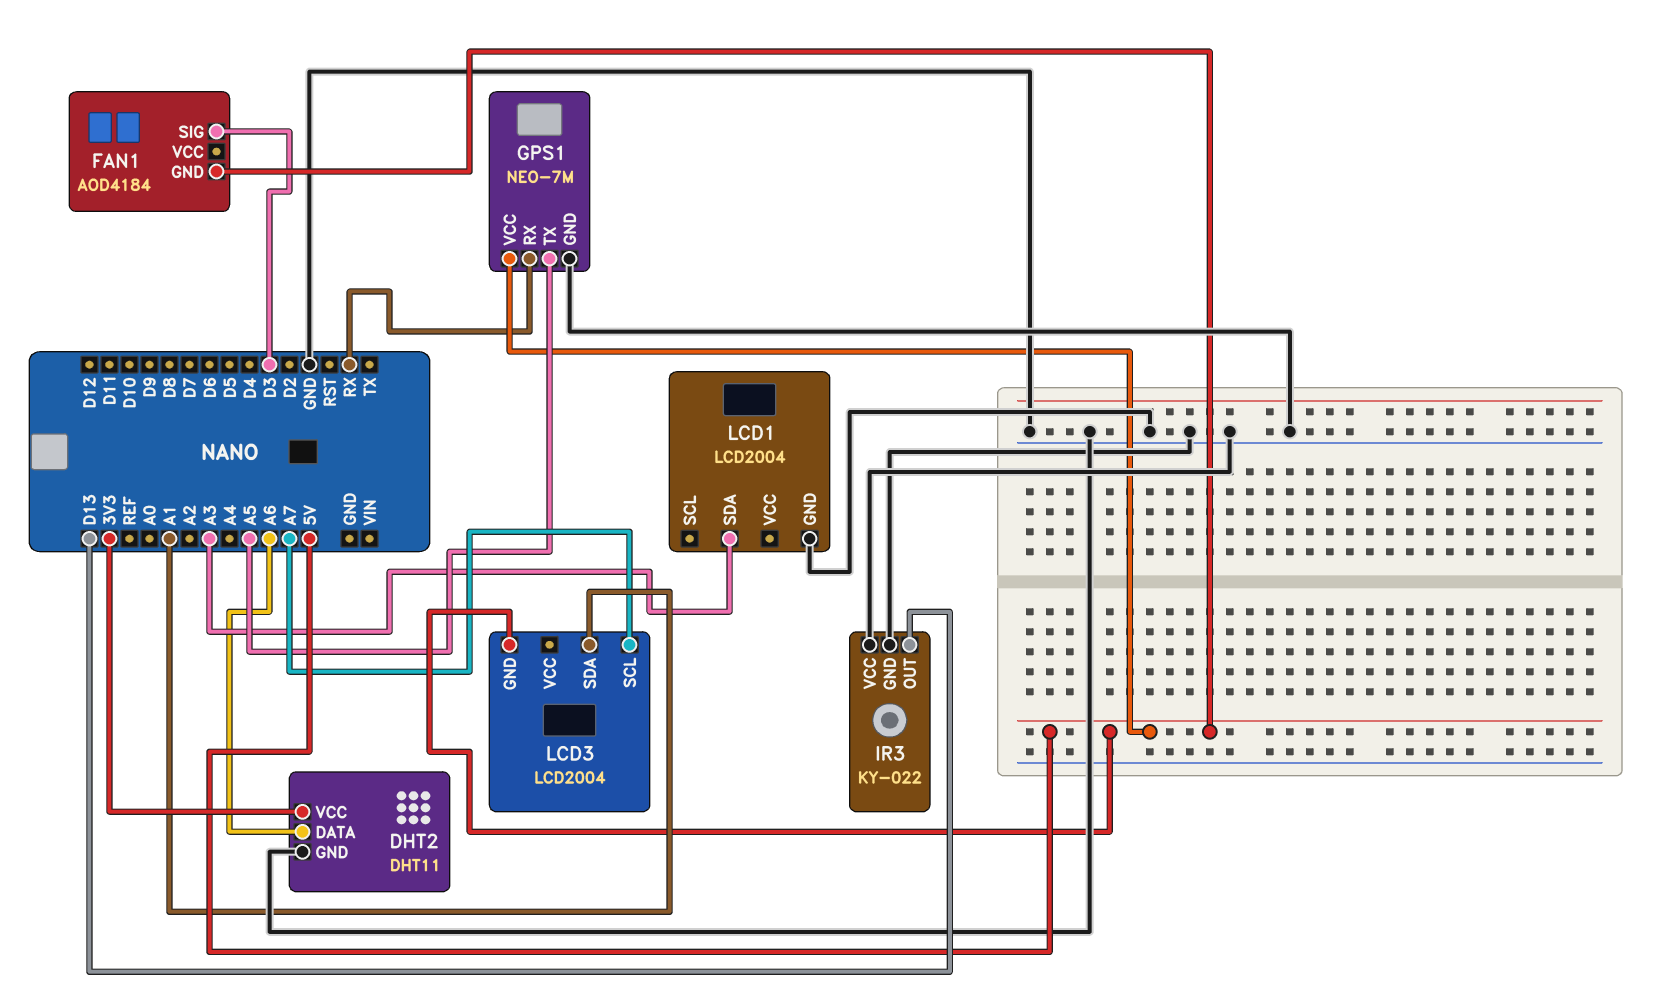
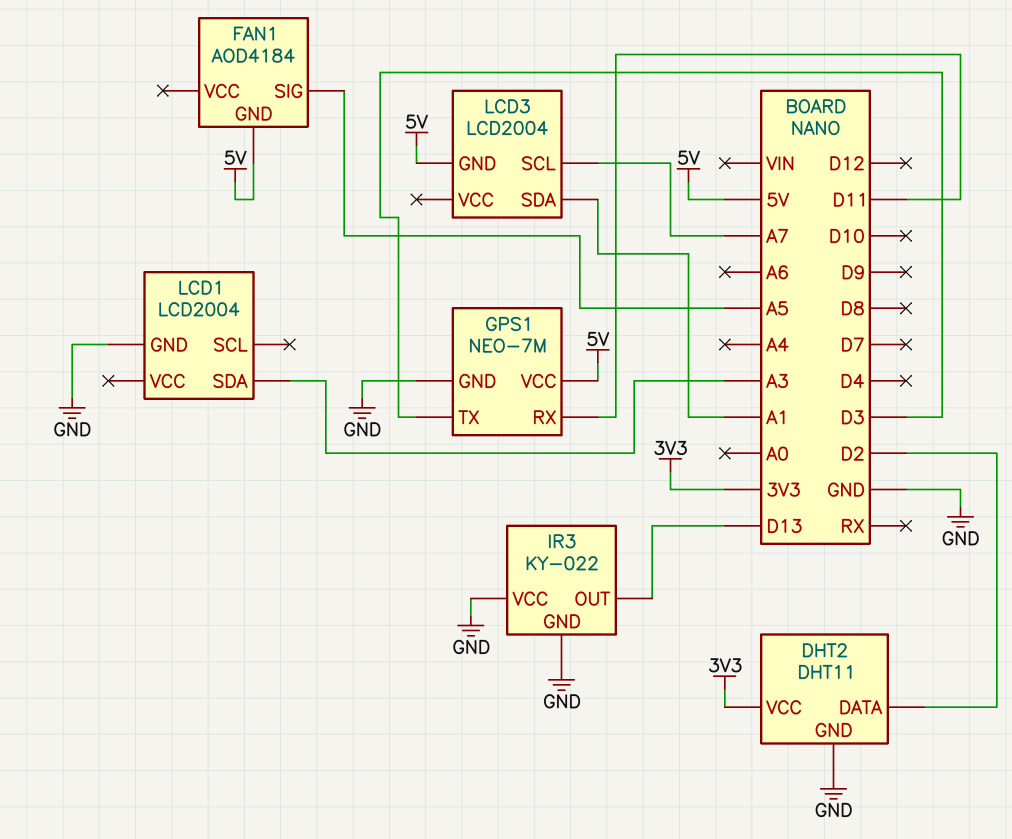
DHT2 pin DATA: A6 -> D2
FAN1 pin SIG: D3 -> A5
GPS1 pin RX: RX -> D11
GPS1 pin TX: A5 -> D3

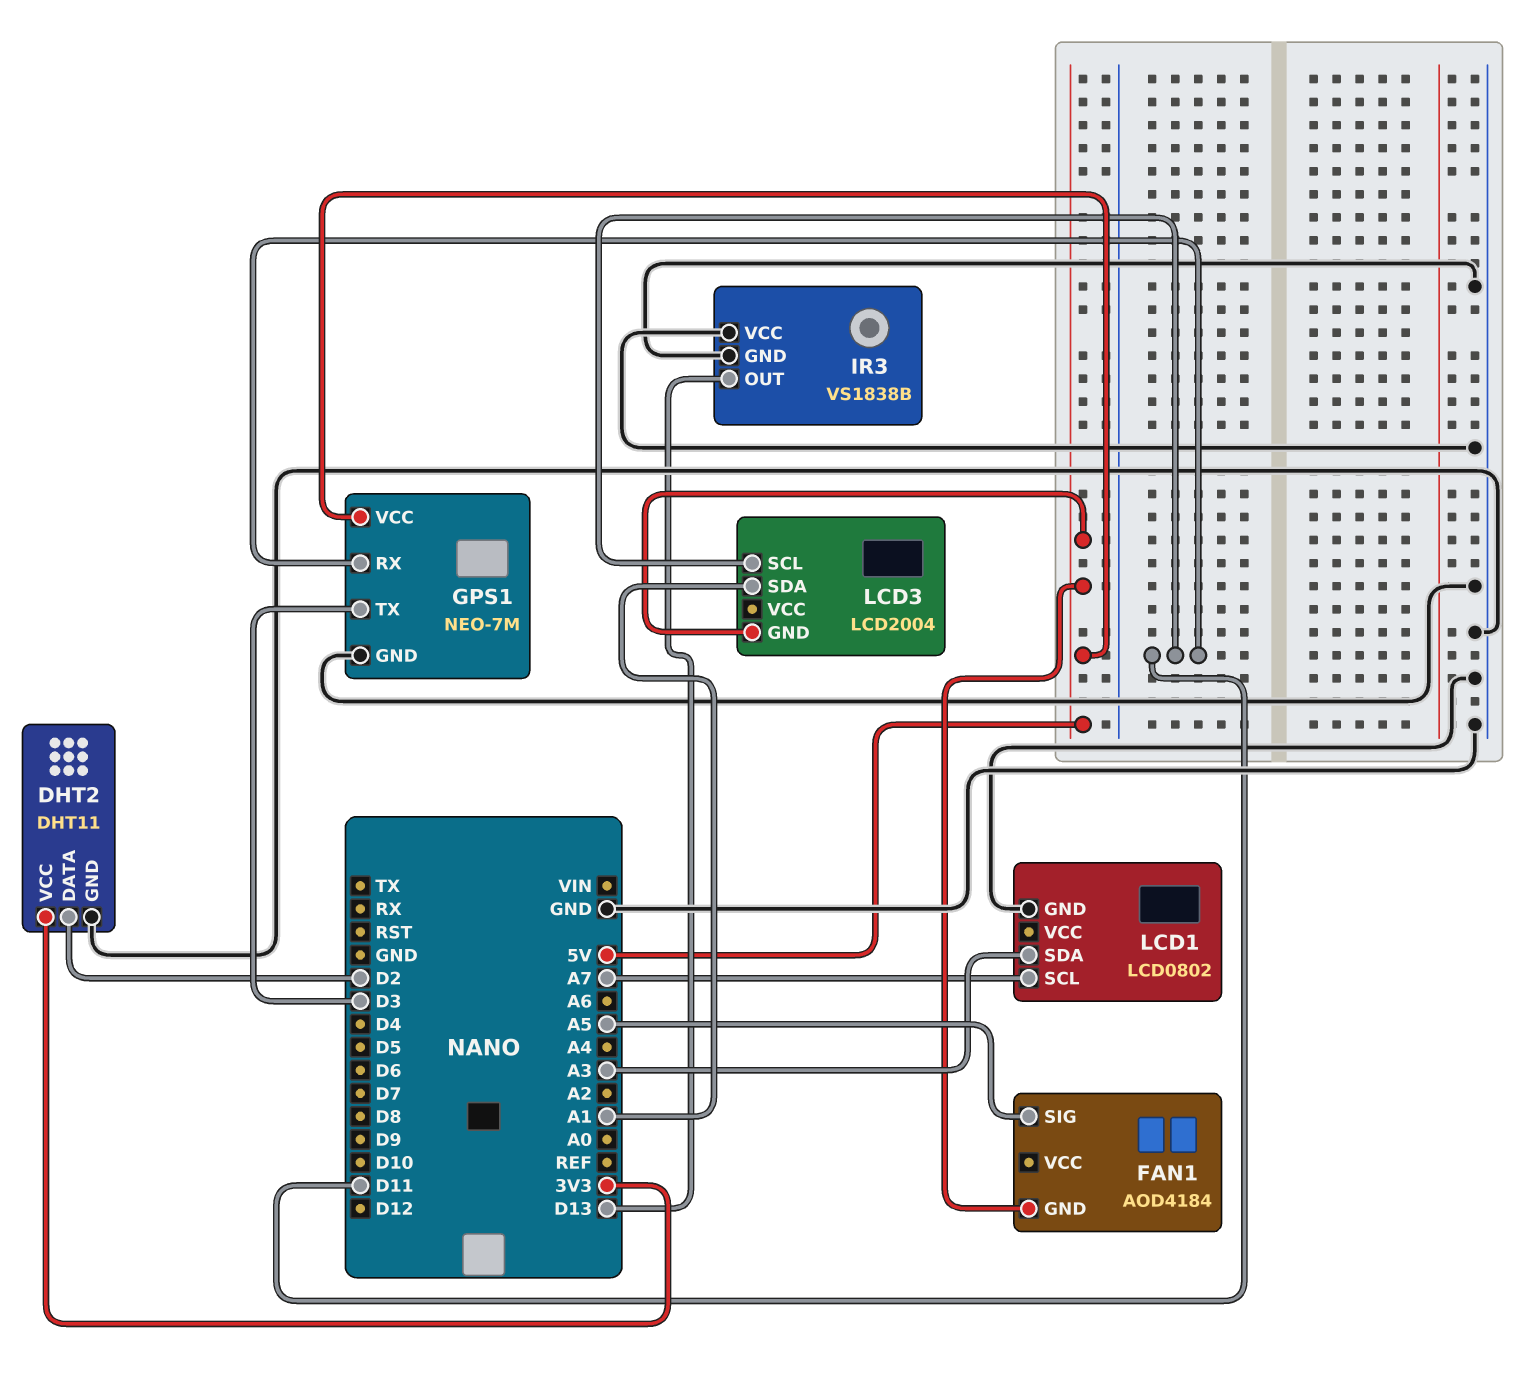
IR3: KY-022 -> VS1838B
LCD1: LCD2004 -> LCD0802
LCD1 pin SCL: none -> A7
LCD3 pin SCL: A7 -> D11

